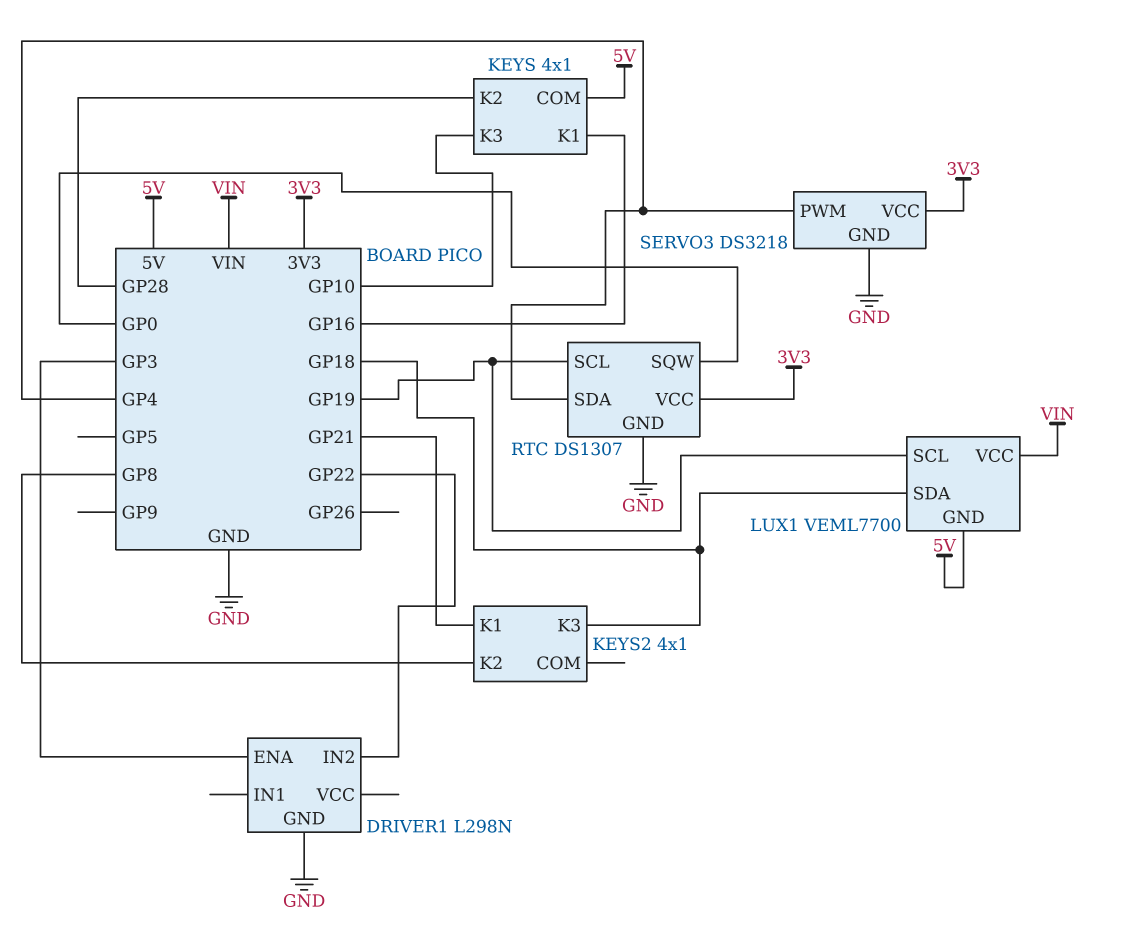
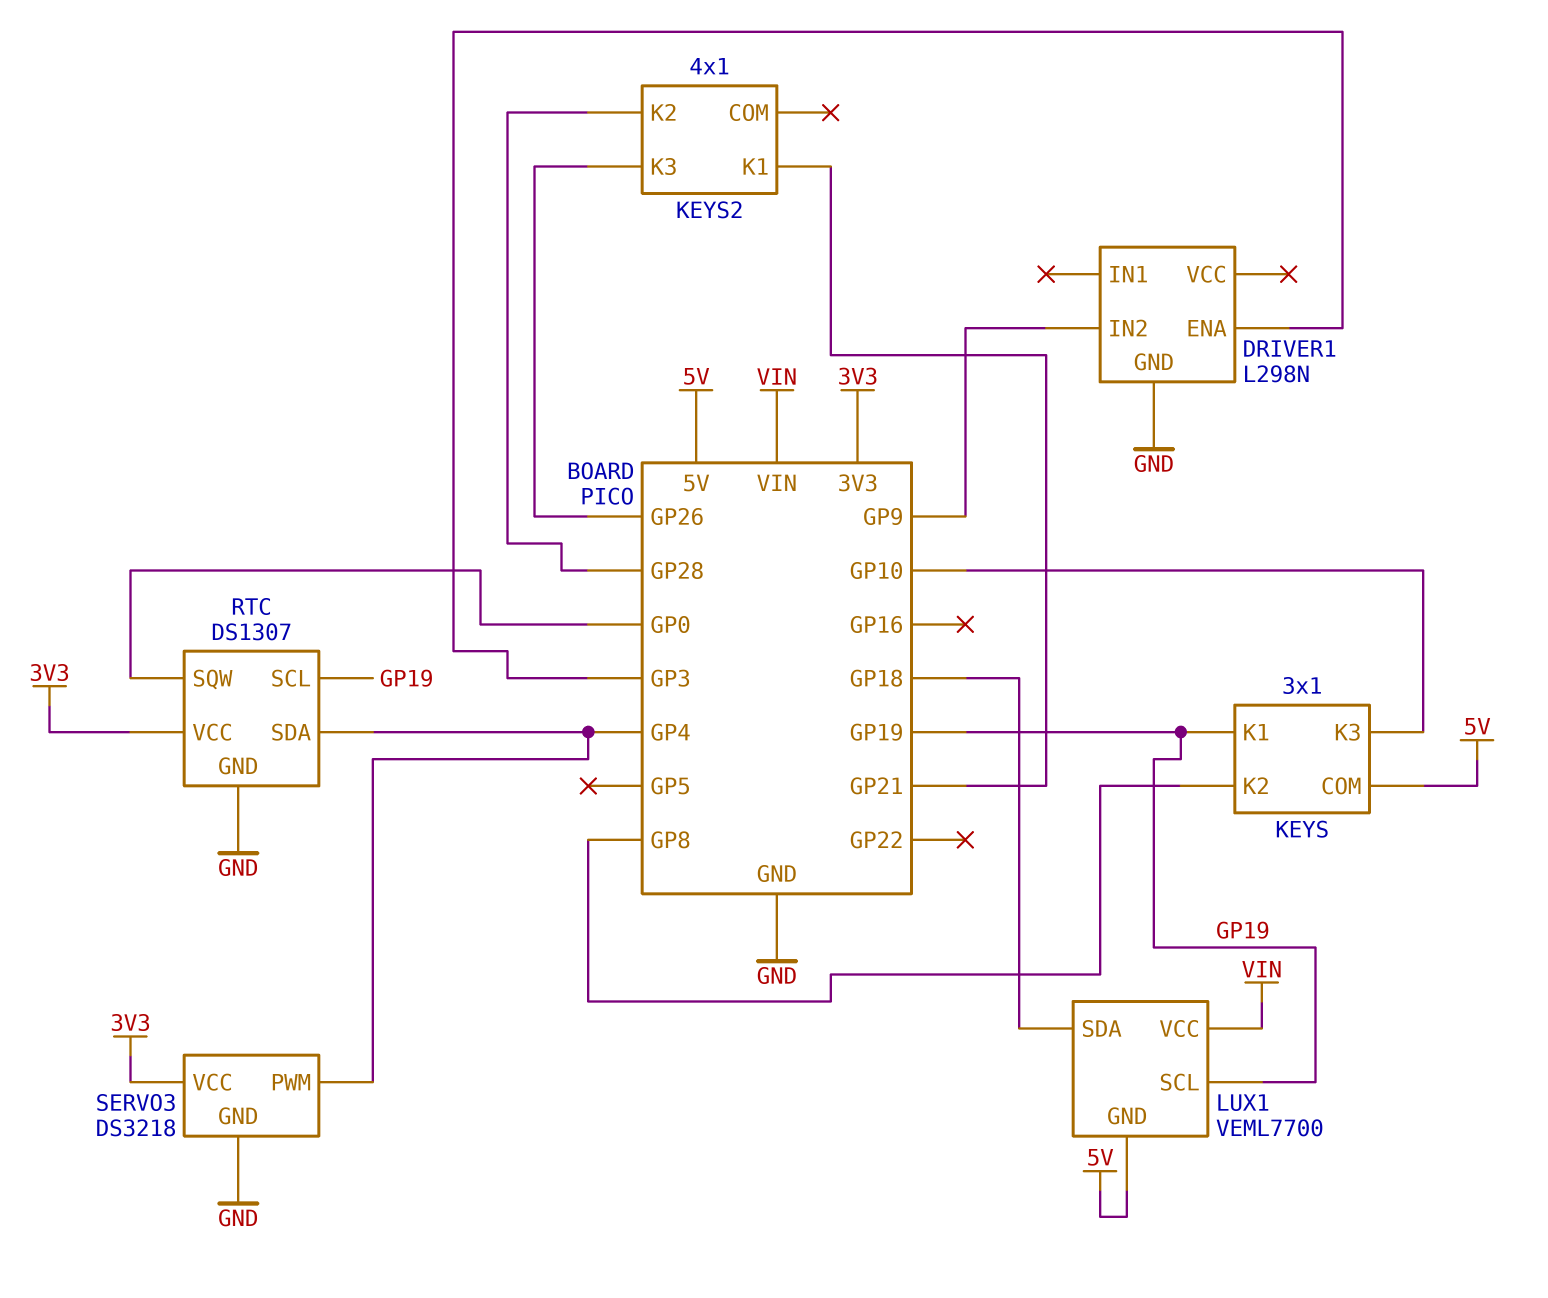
DRIVER1 pin IN2: GP22 -> GP9
KEYS: 4x1 -> 3x1
KEYS pin K1: GP16 -> GP19
KEYS pin K2: GP28 -> GP8
KEYS2 pin K2: GP8 -> GP28
KEYS2 pin K3: GP18 -> GP26

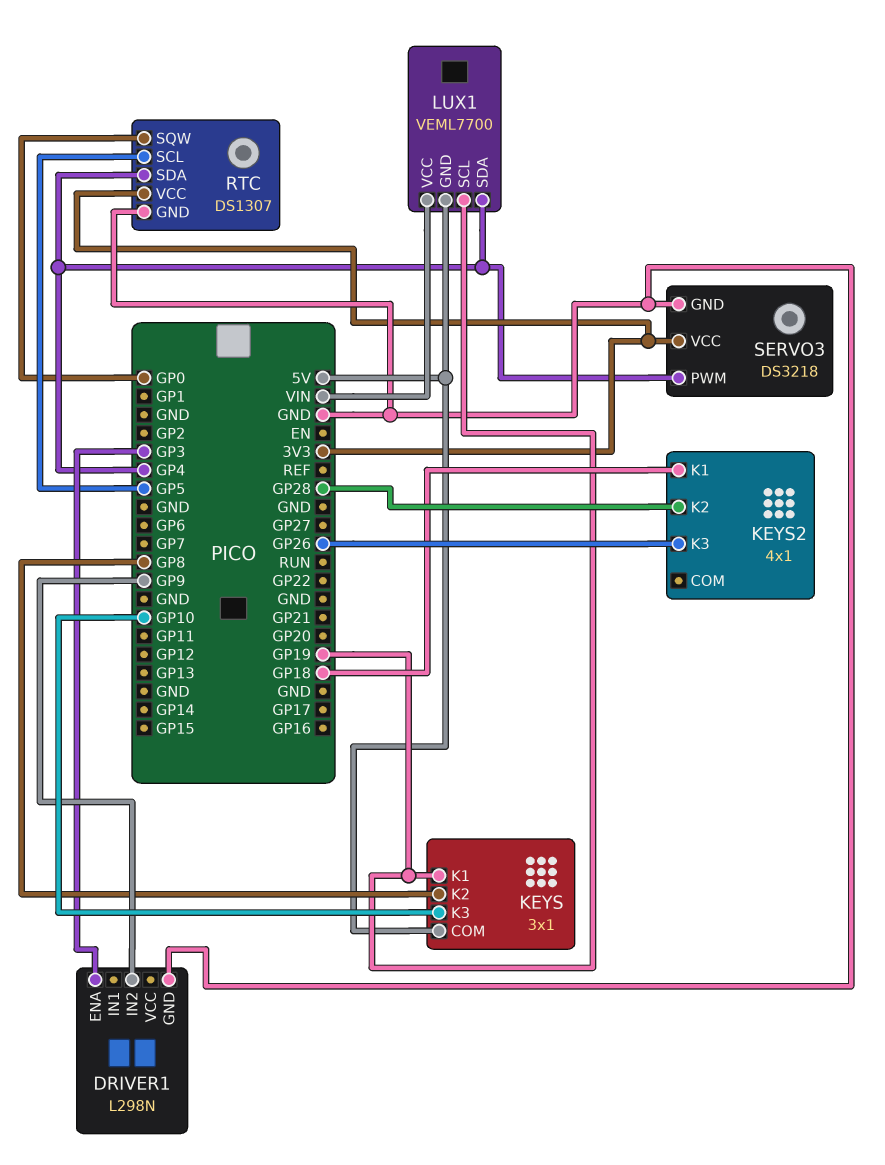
KEYS2 pin K1: GP21 -> GP18
LUX1 pin SDA: GP18 -> GP4
RTC pin SCL: GP19 -> GP5

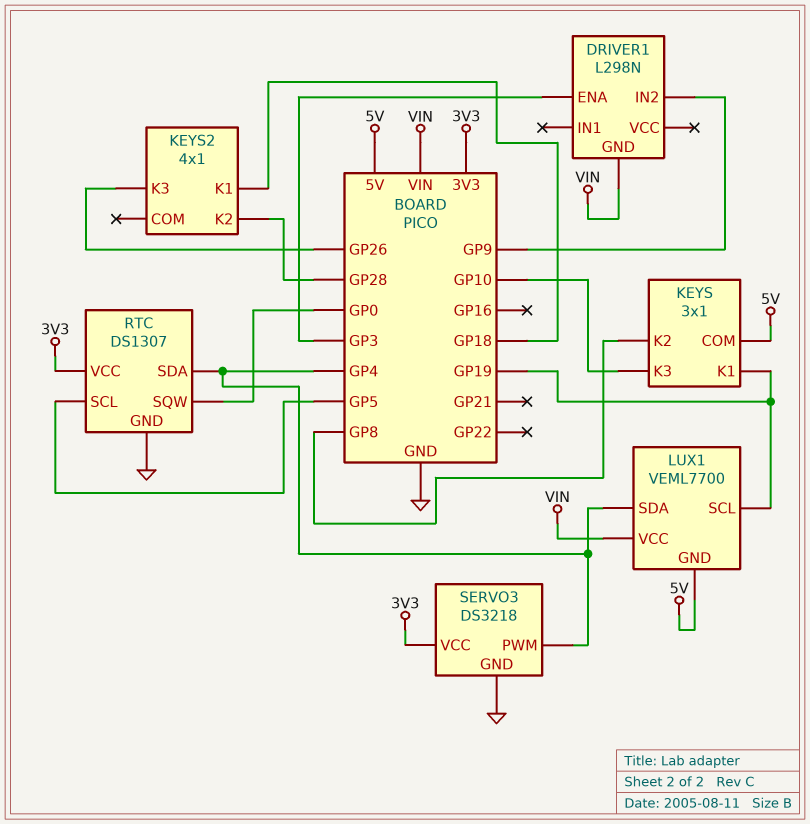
DRIVER1 pin GND: GND -> VIN

